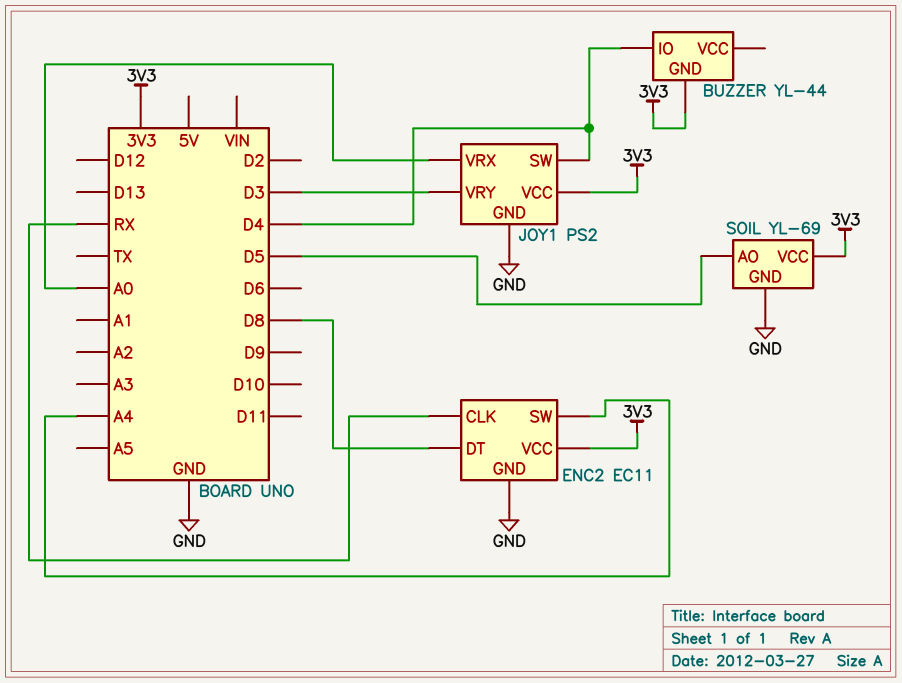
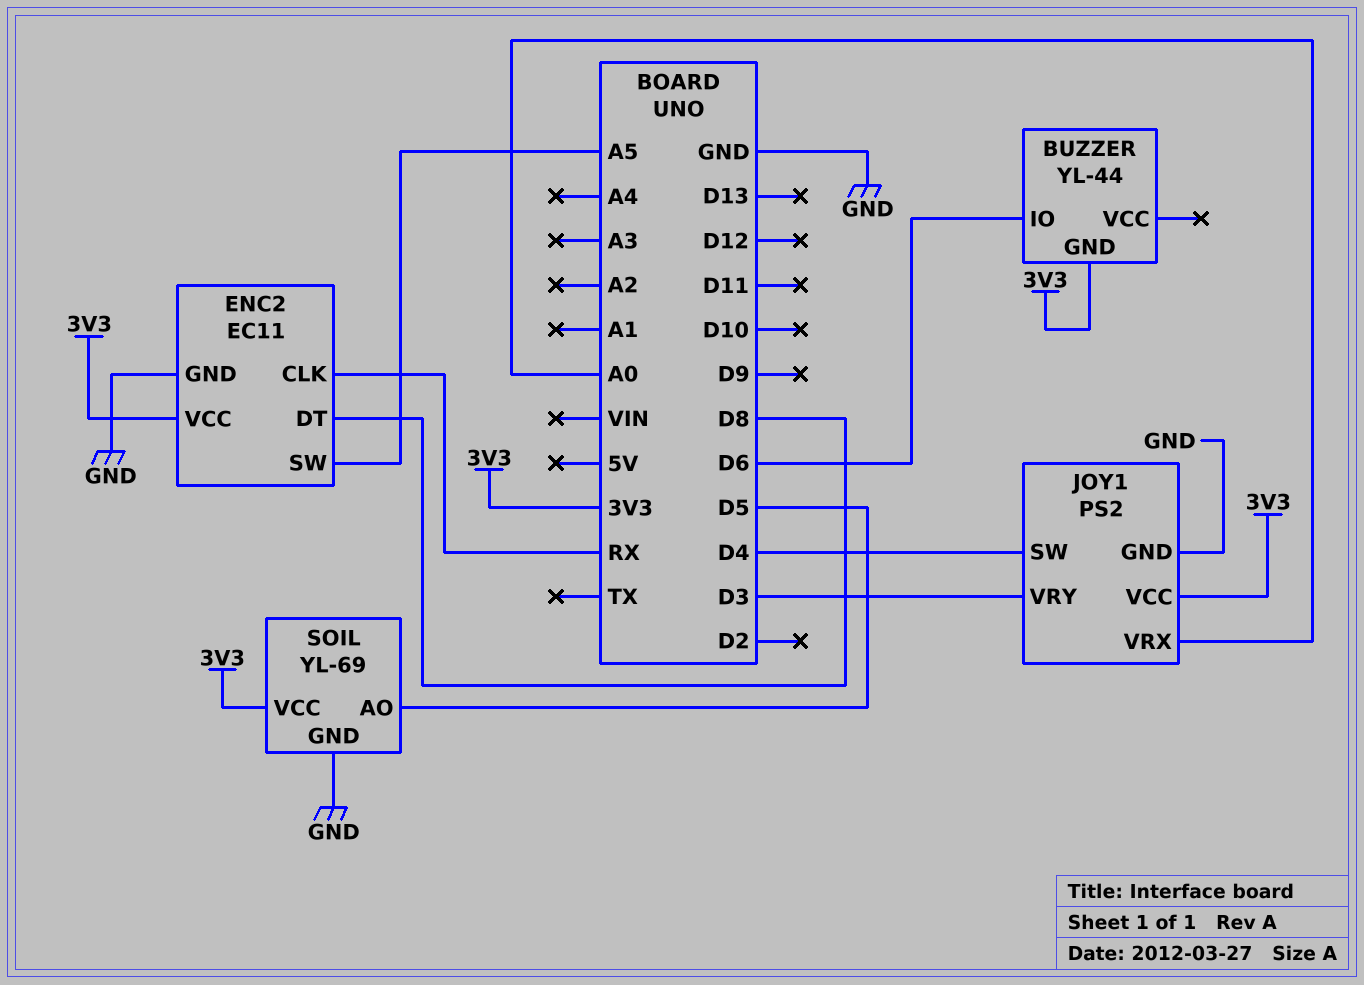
BUZZER pin IO: D4 -> D6
ENC2 pin SW: A4 -> A5

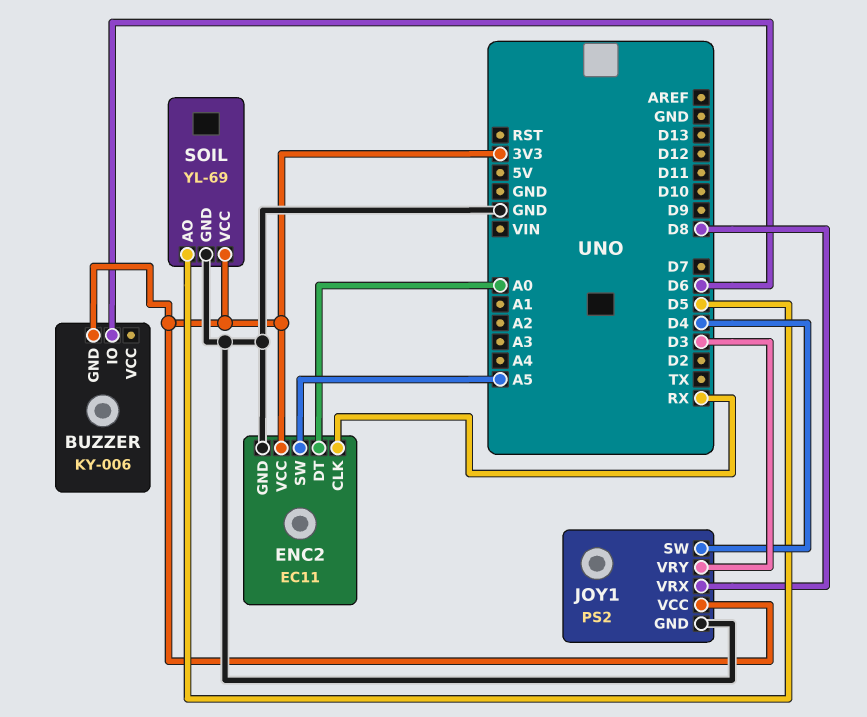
BUZZER: YL-44 -> KY-006
ENC2 pin DT: D8 -> A0
JOY1 pin VRX: A0 -> D8

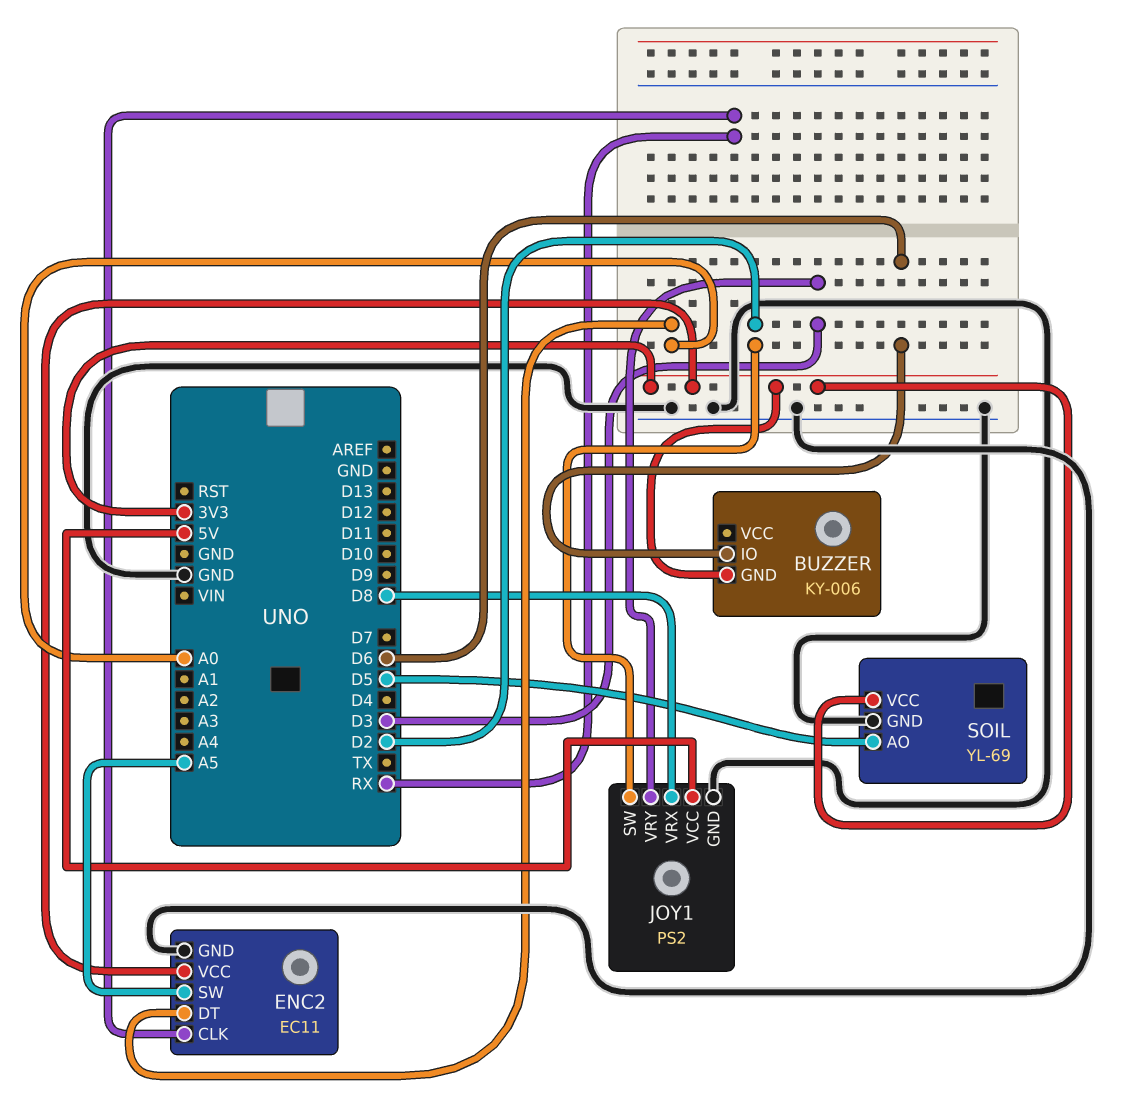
JOY1 pin SW: D4 -> D2
JOY1 pin VCC: 3V3 -> 5V

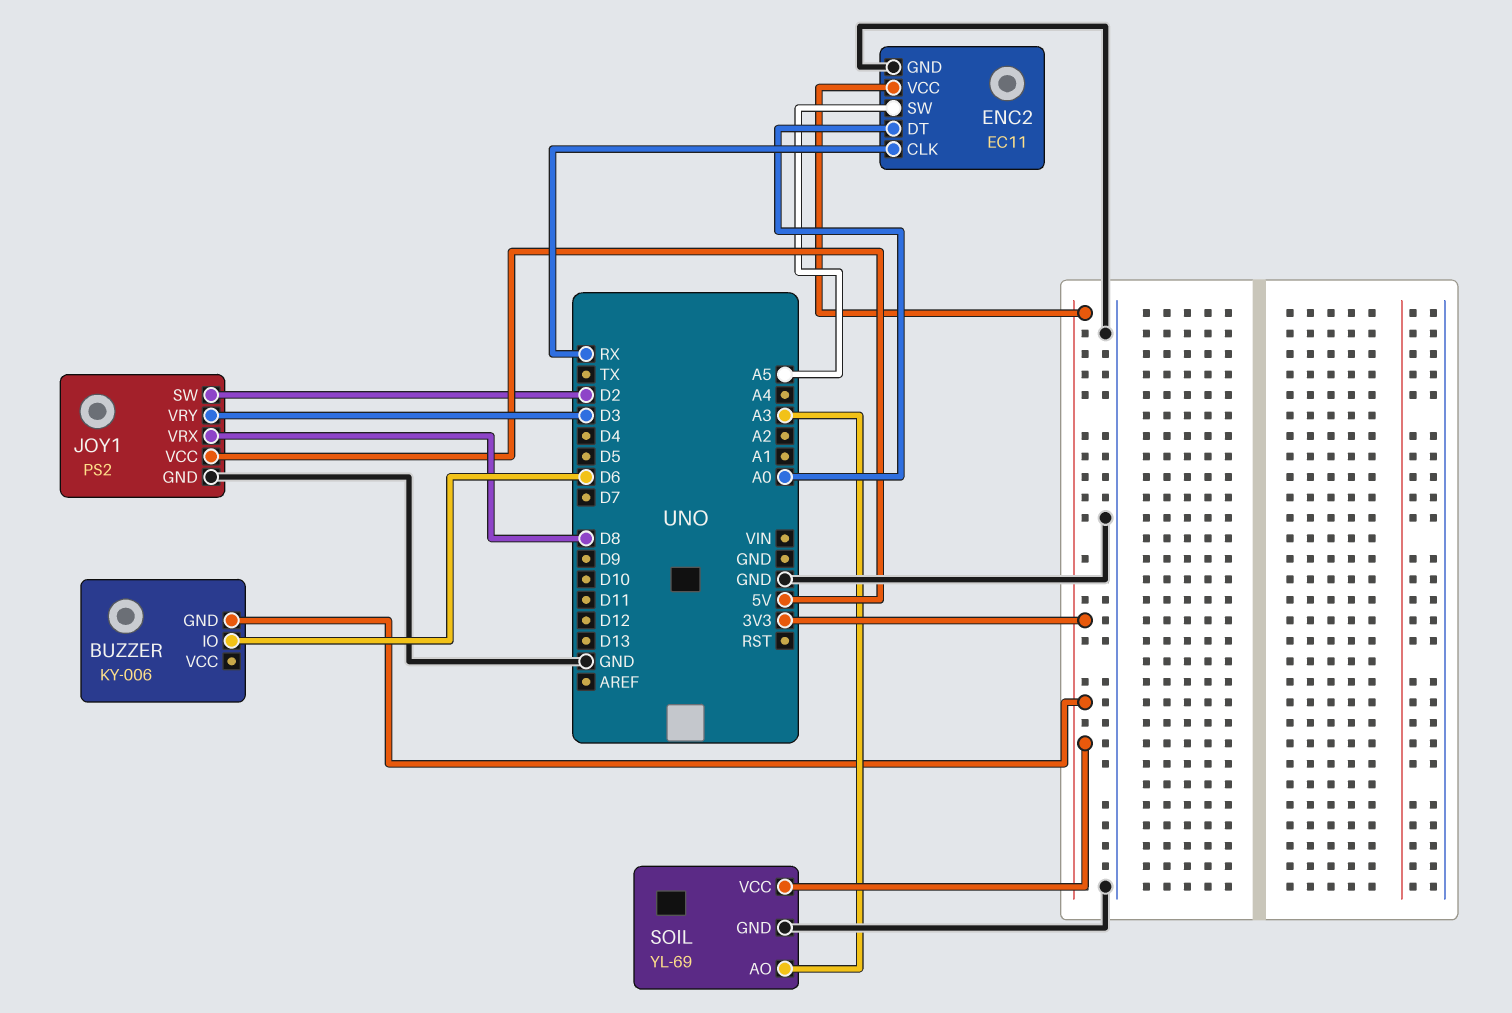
SOIL pin AO: D5 -> A3

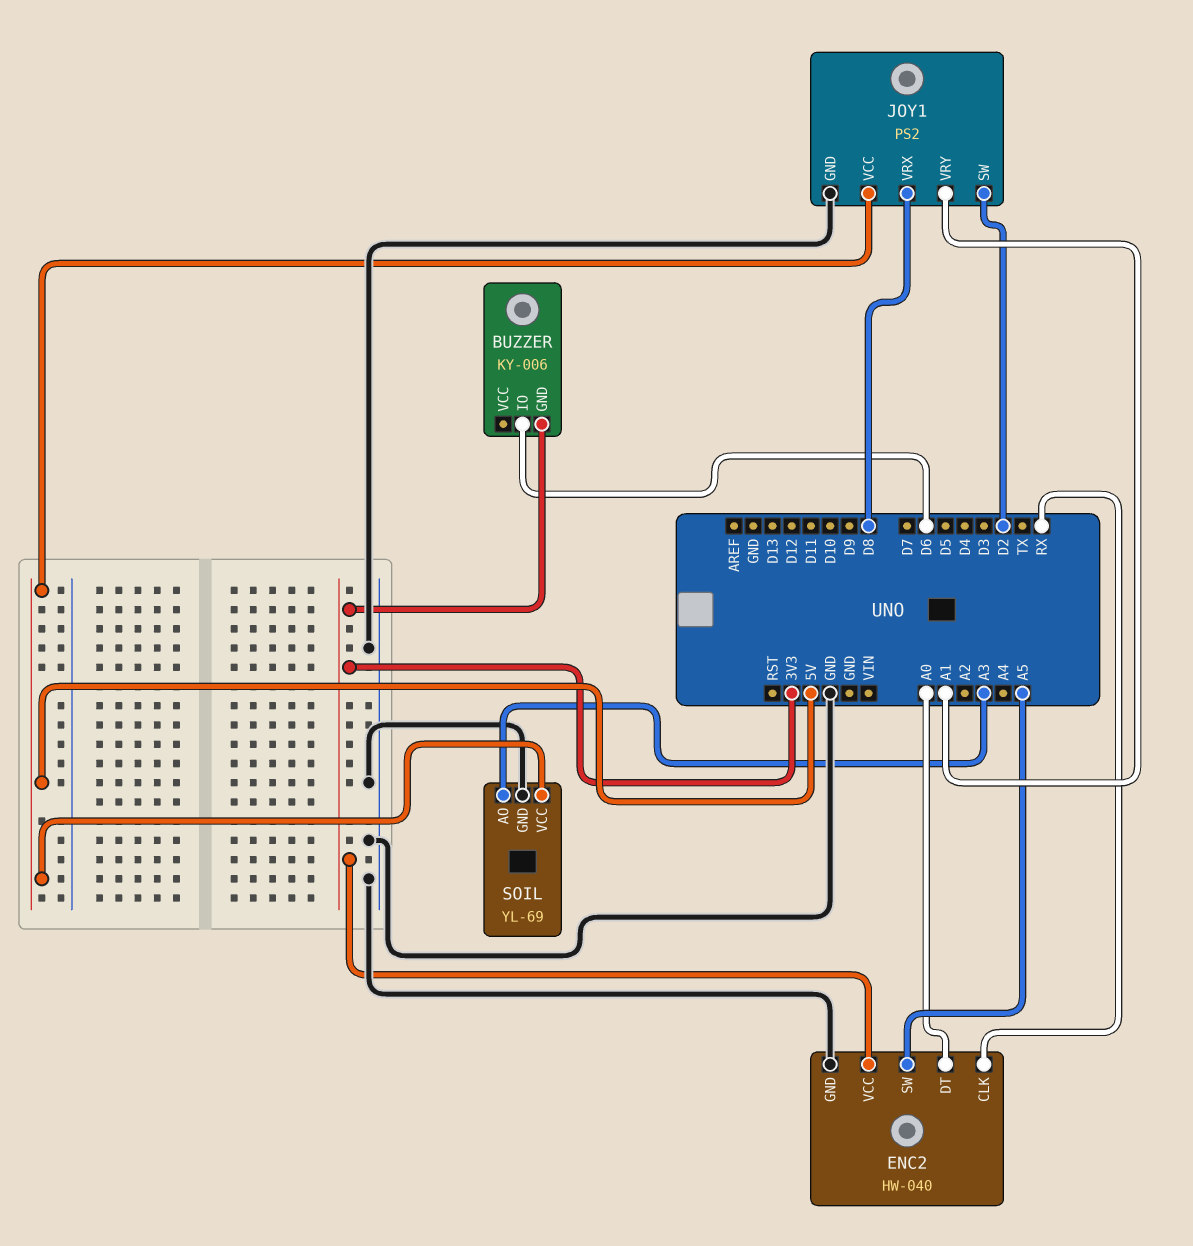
ENC2: EC11 -> HW-040
JOY1 pin VRY: D3 -> A1
SOIL pin VCC: 3V3 -> 5V

